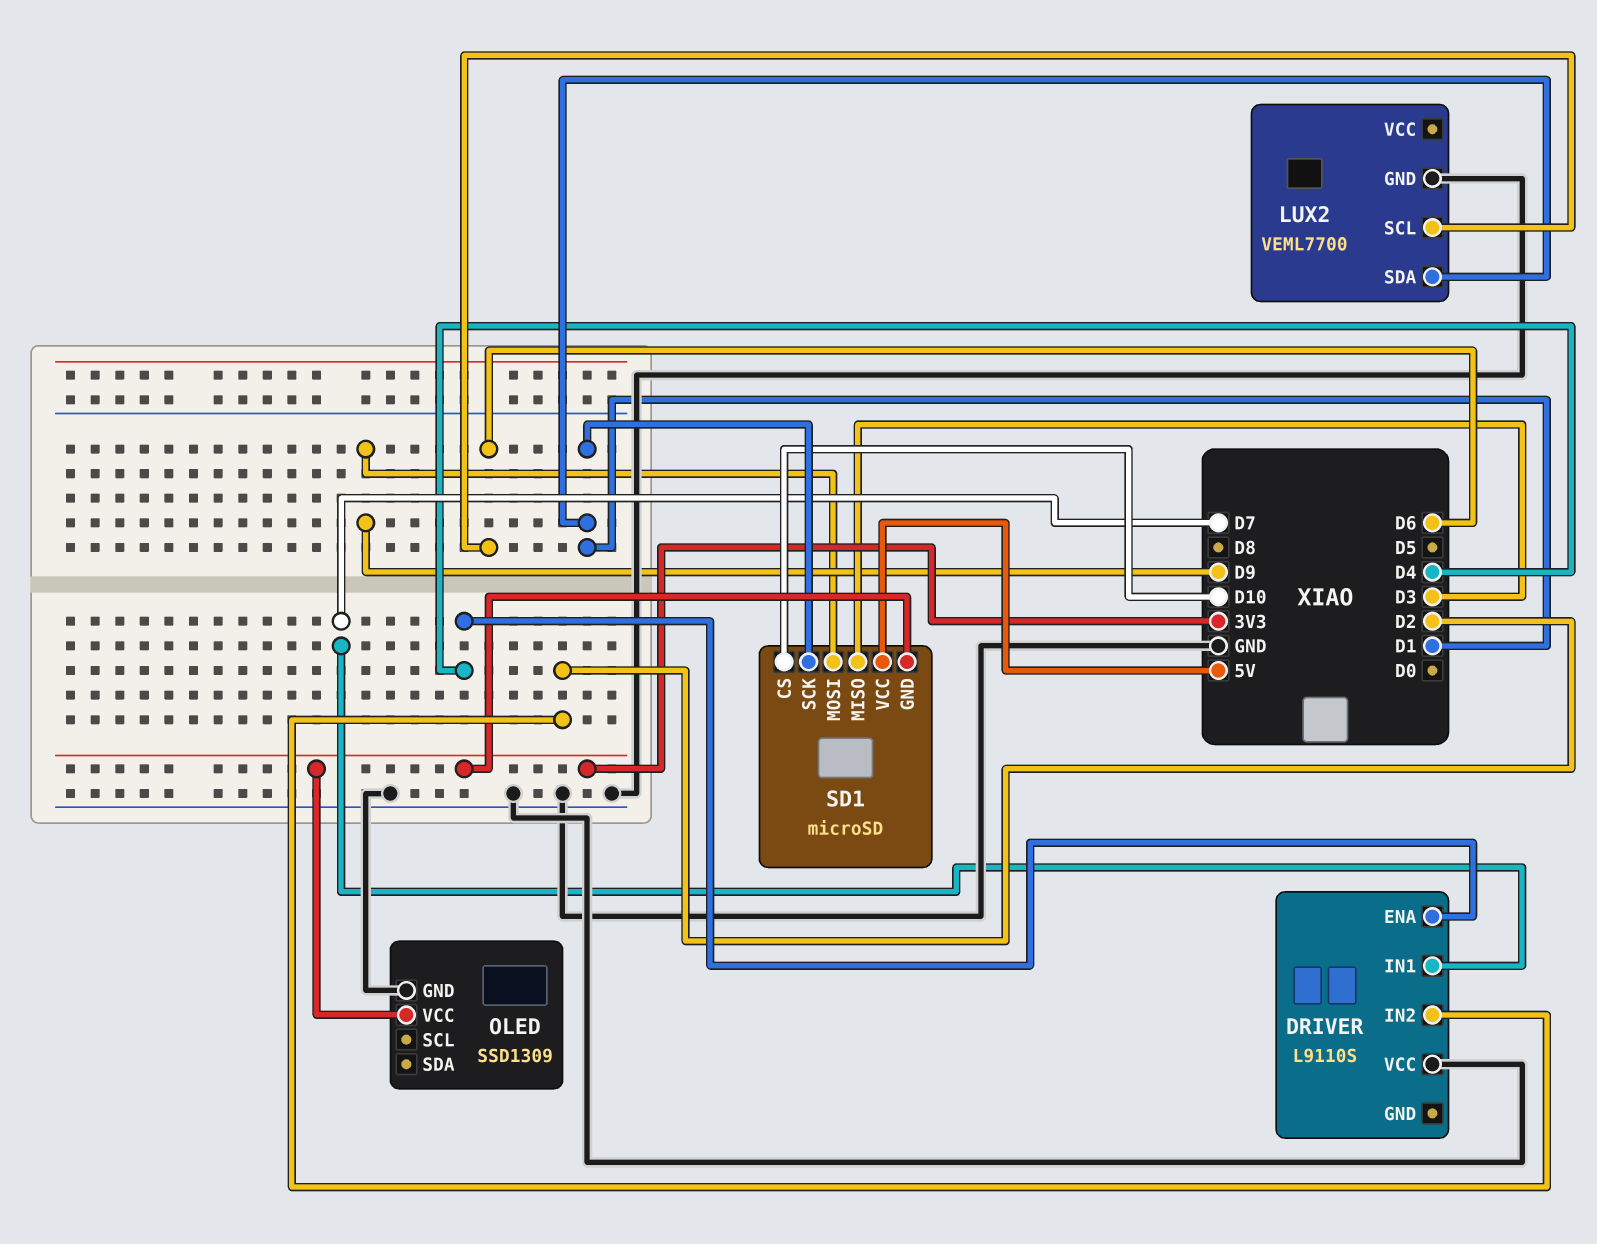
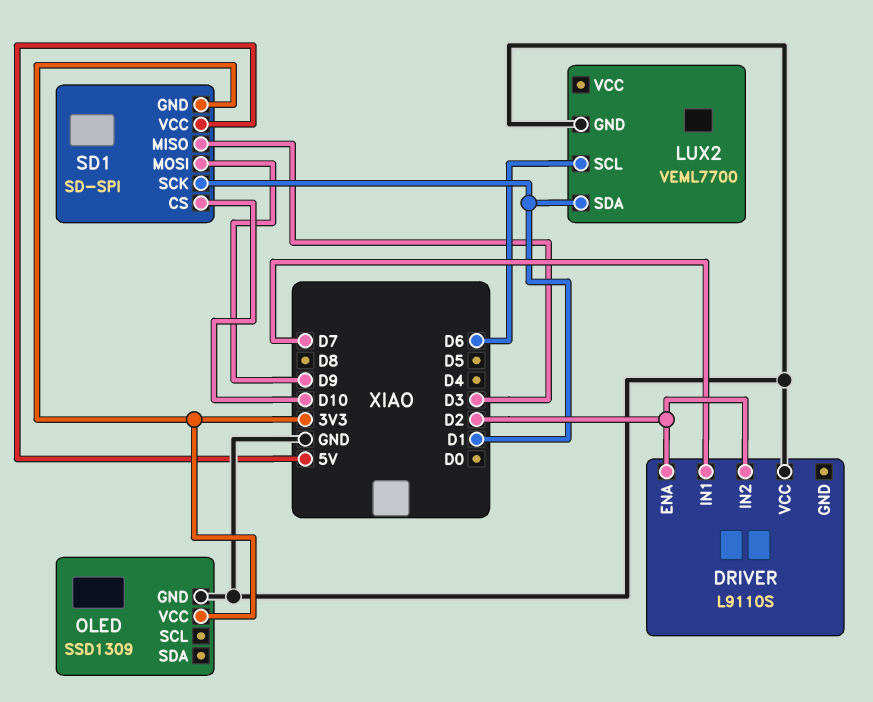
DRIVER pin ENA: D4 -> D2
SD1: microSD -> SD-SPI

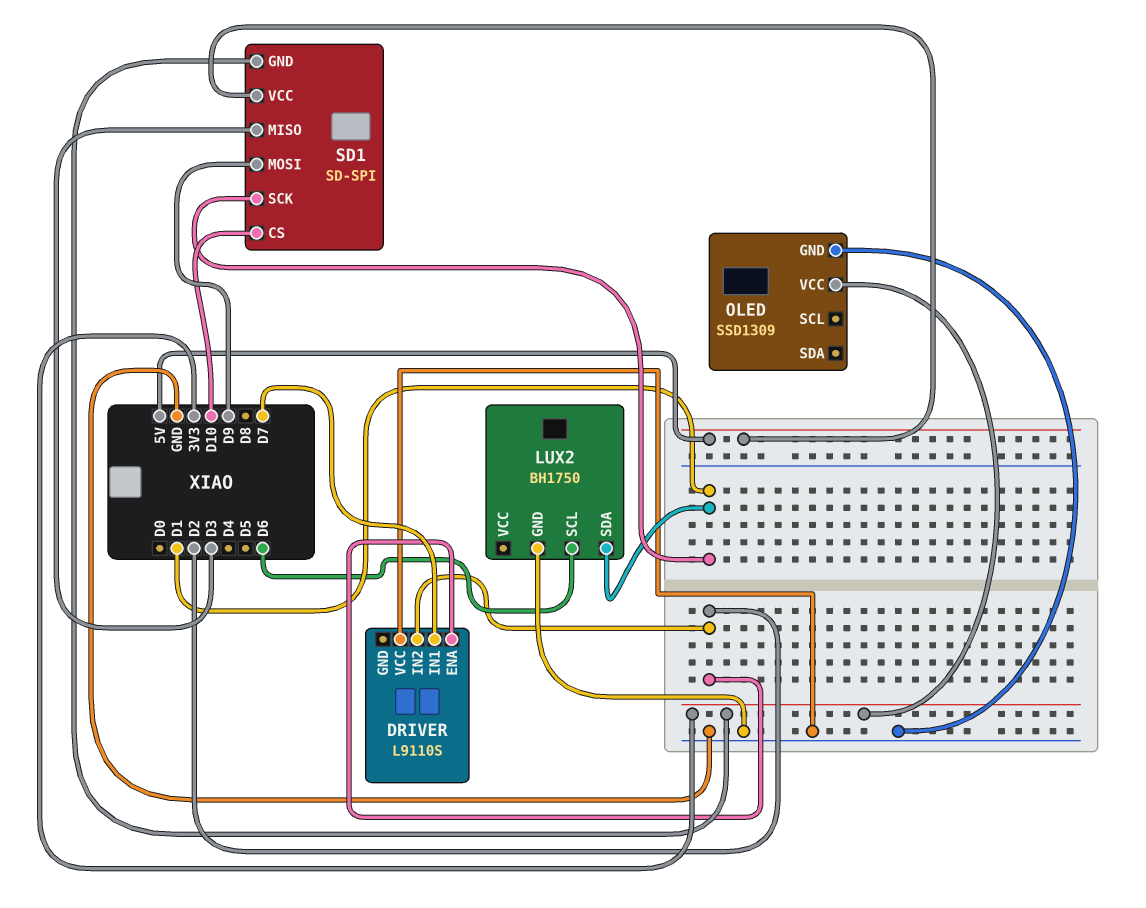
LUX2: VEML7700 -> BH1750

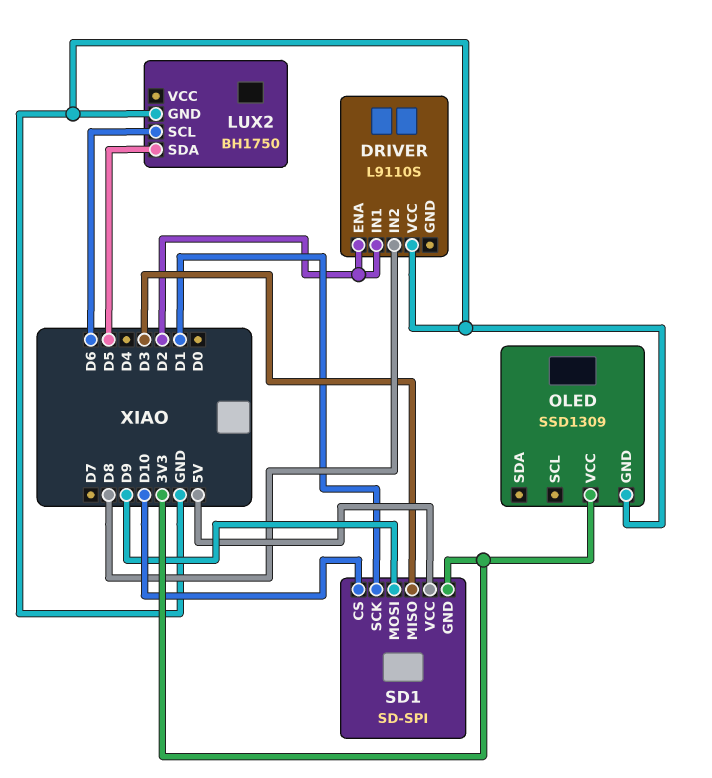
DRIVER pin IN1: D7 -> D2
DRIVER pin IN2: D2 -> D8
LUX2 pin SDA: D1 -> D5

